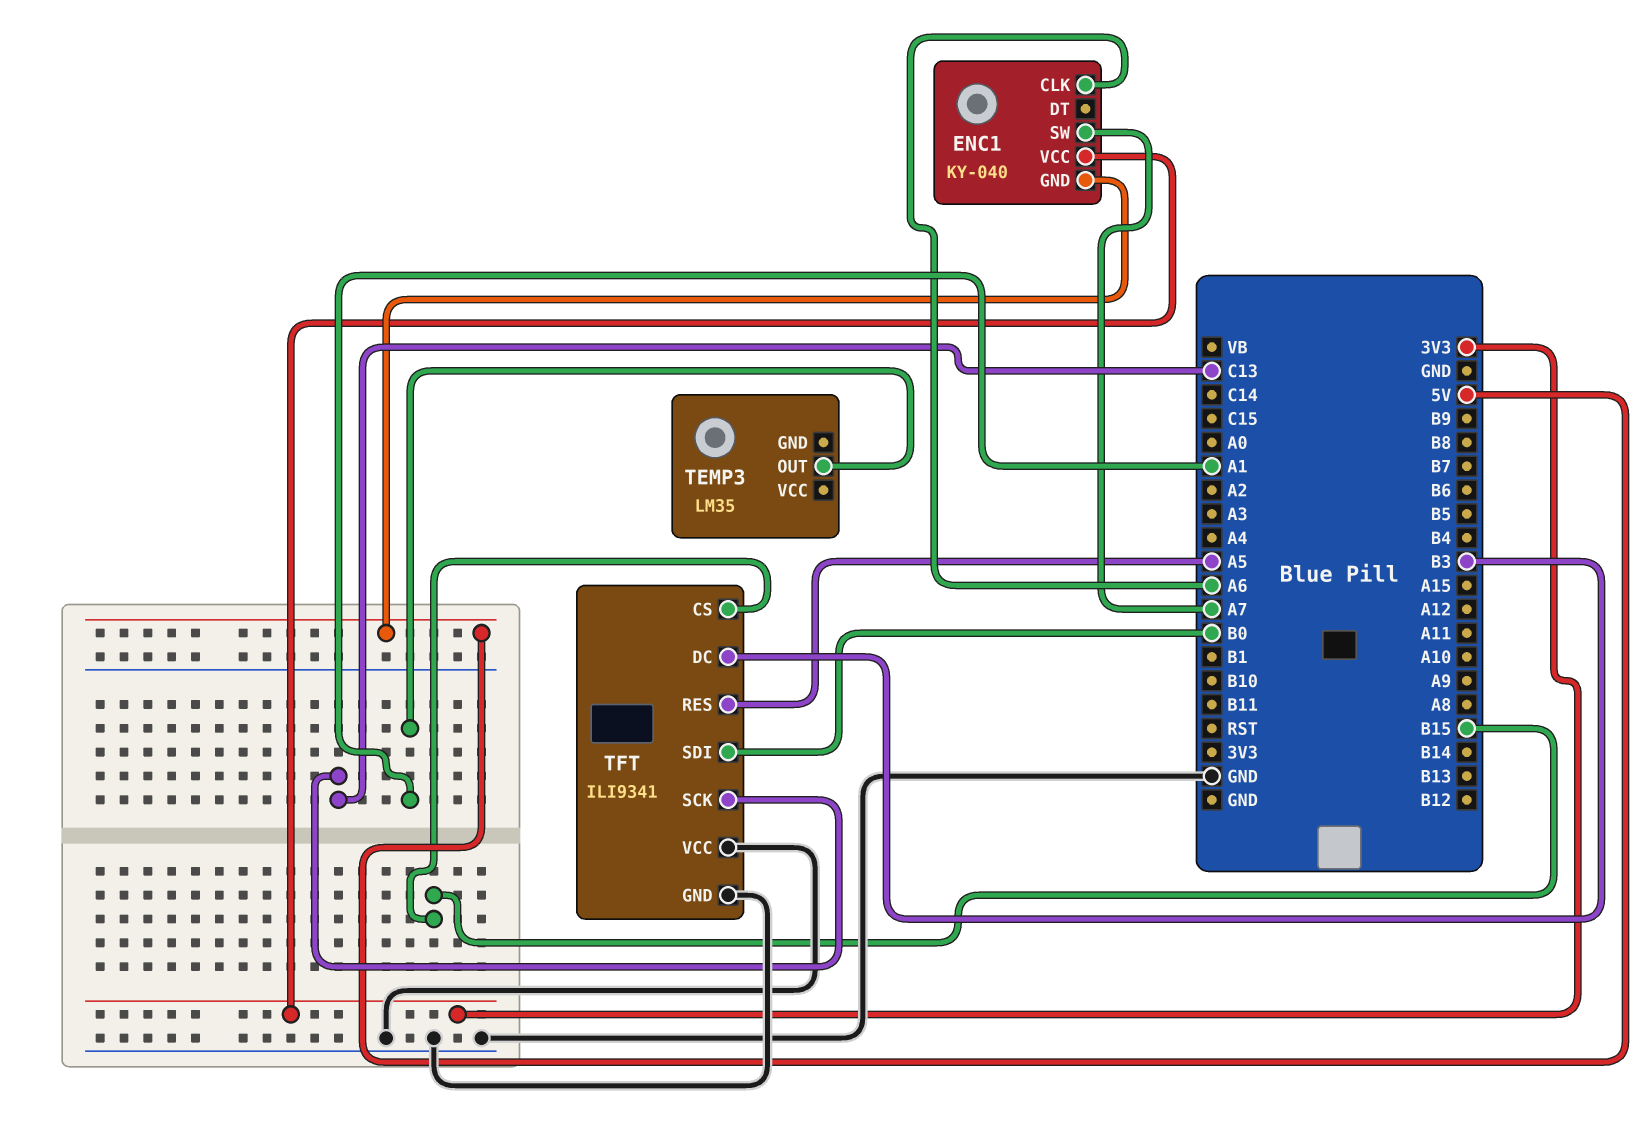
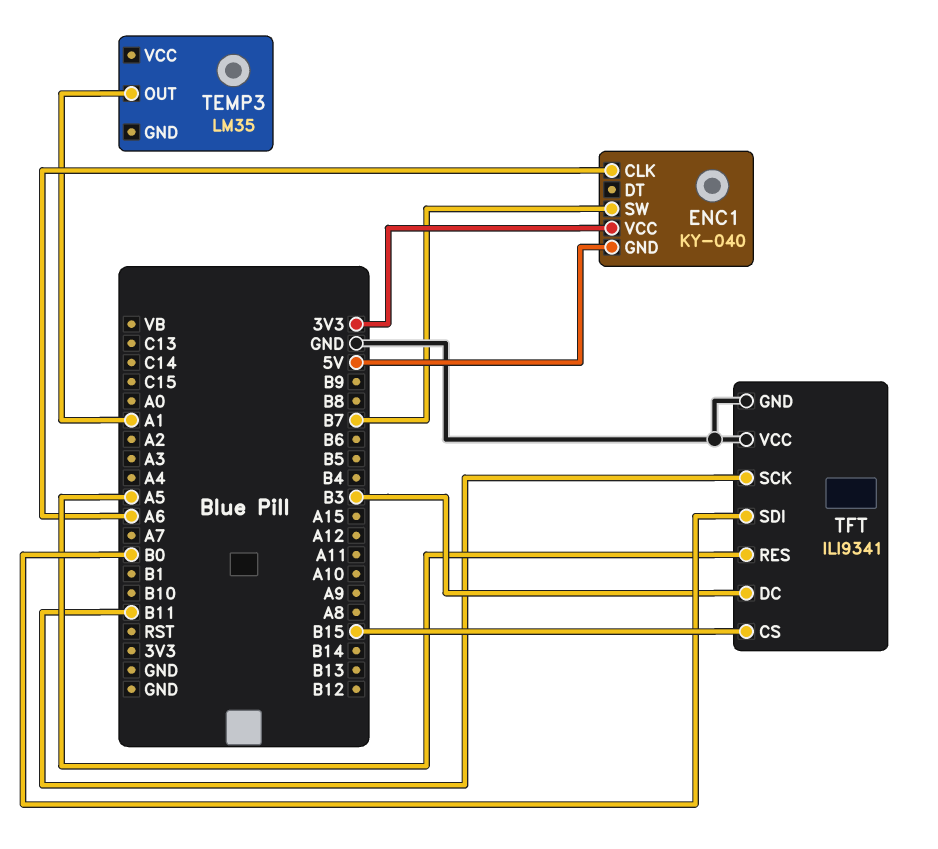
ENC1 pin SW: A7 -> B7
TFT pin SCK: C13 -> B11

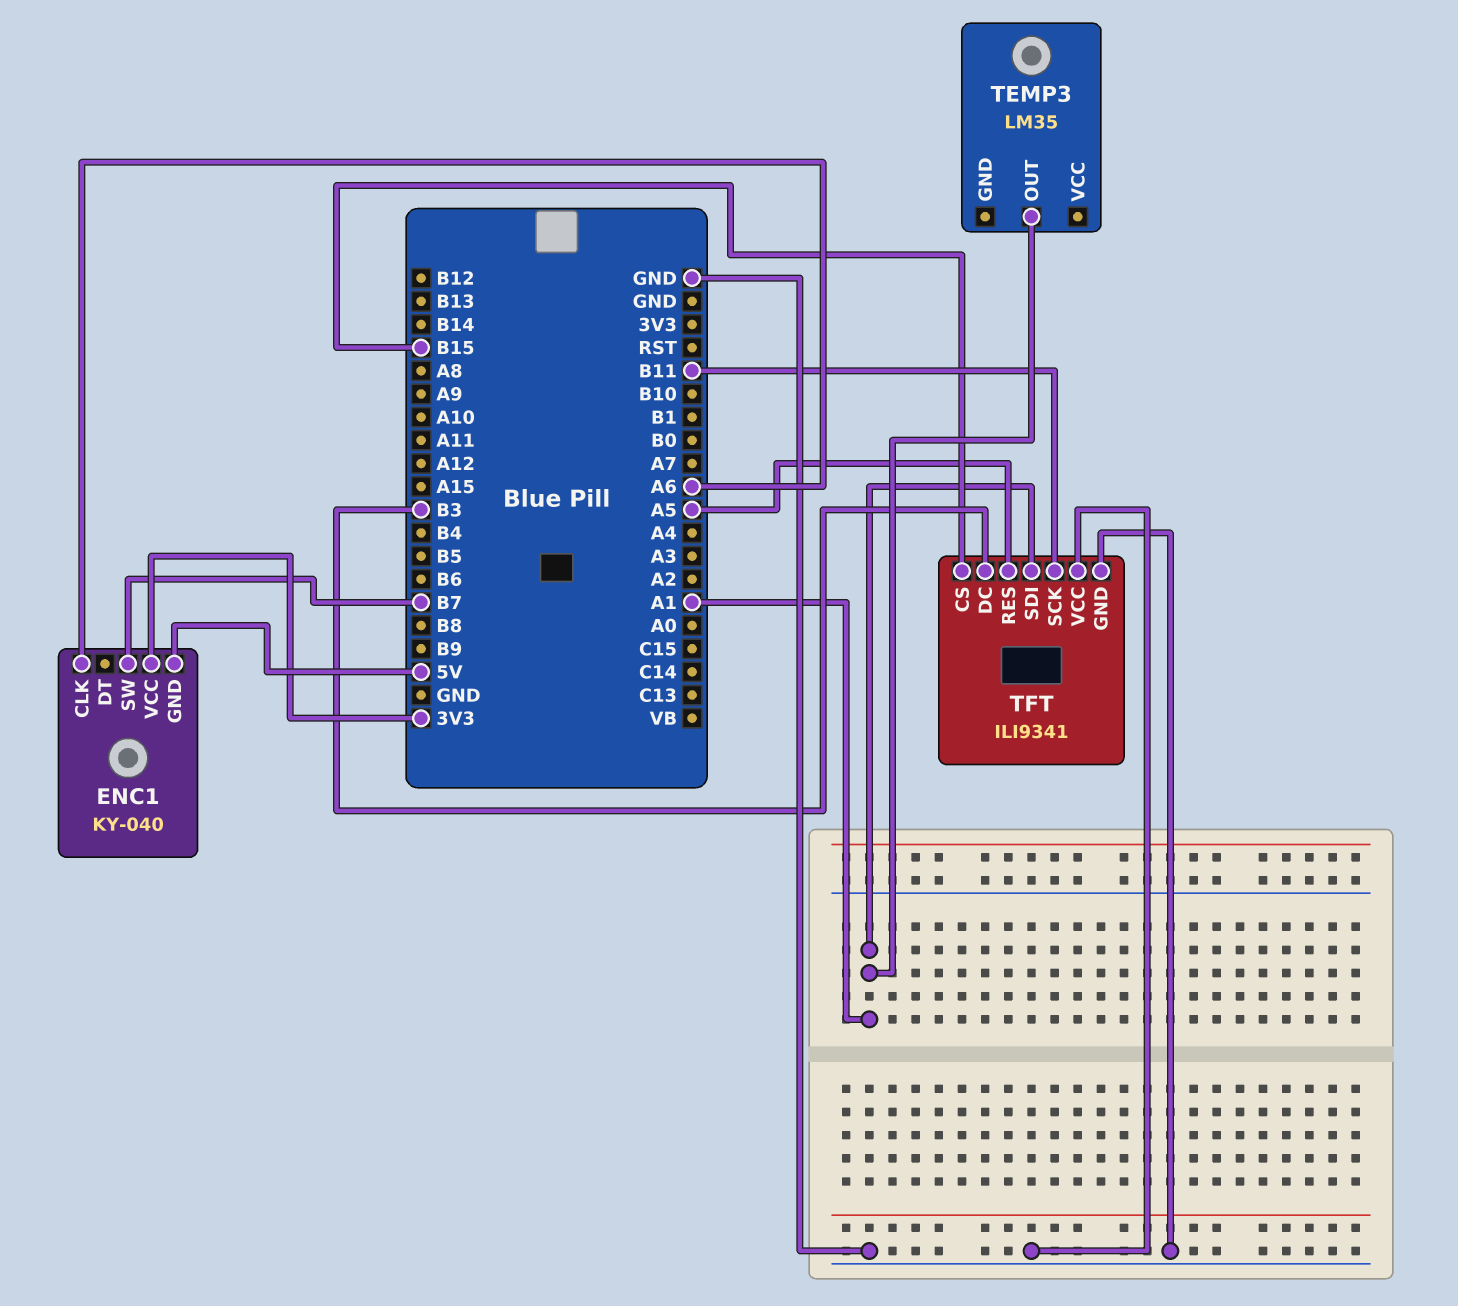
TFT pin SDI: B0 -> A1

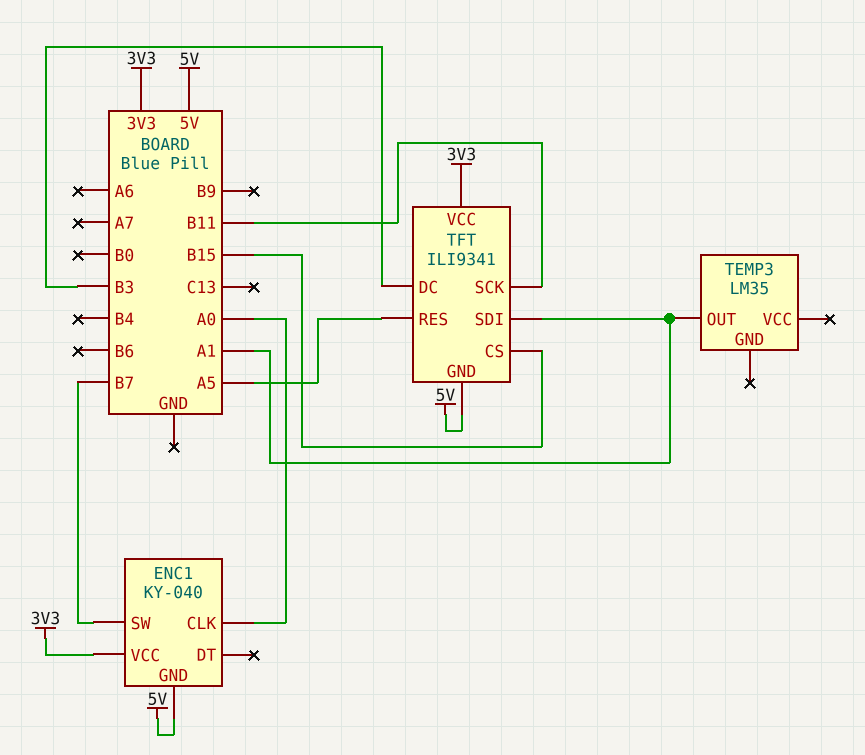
ENC1 pin CLK: A6 -> A0
TFT pin GND: GND -> 5V
TFT pin VCC: GND -> 3V3

